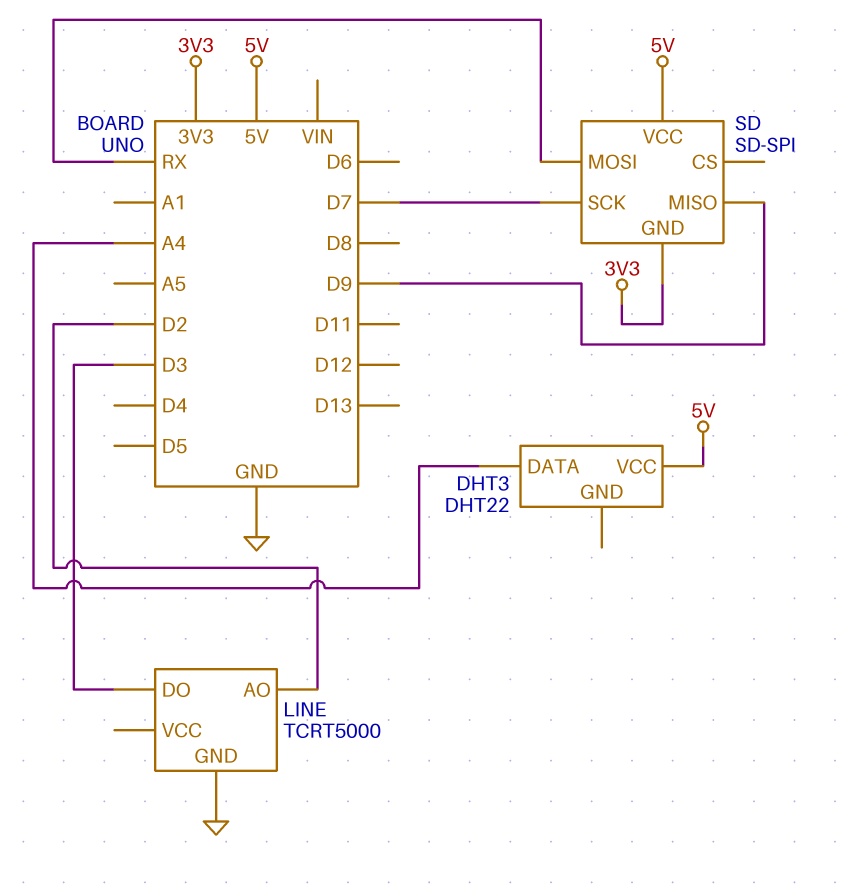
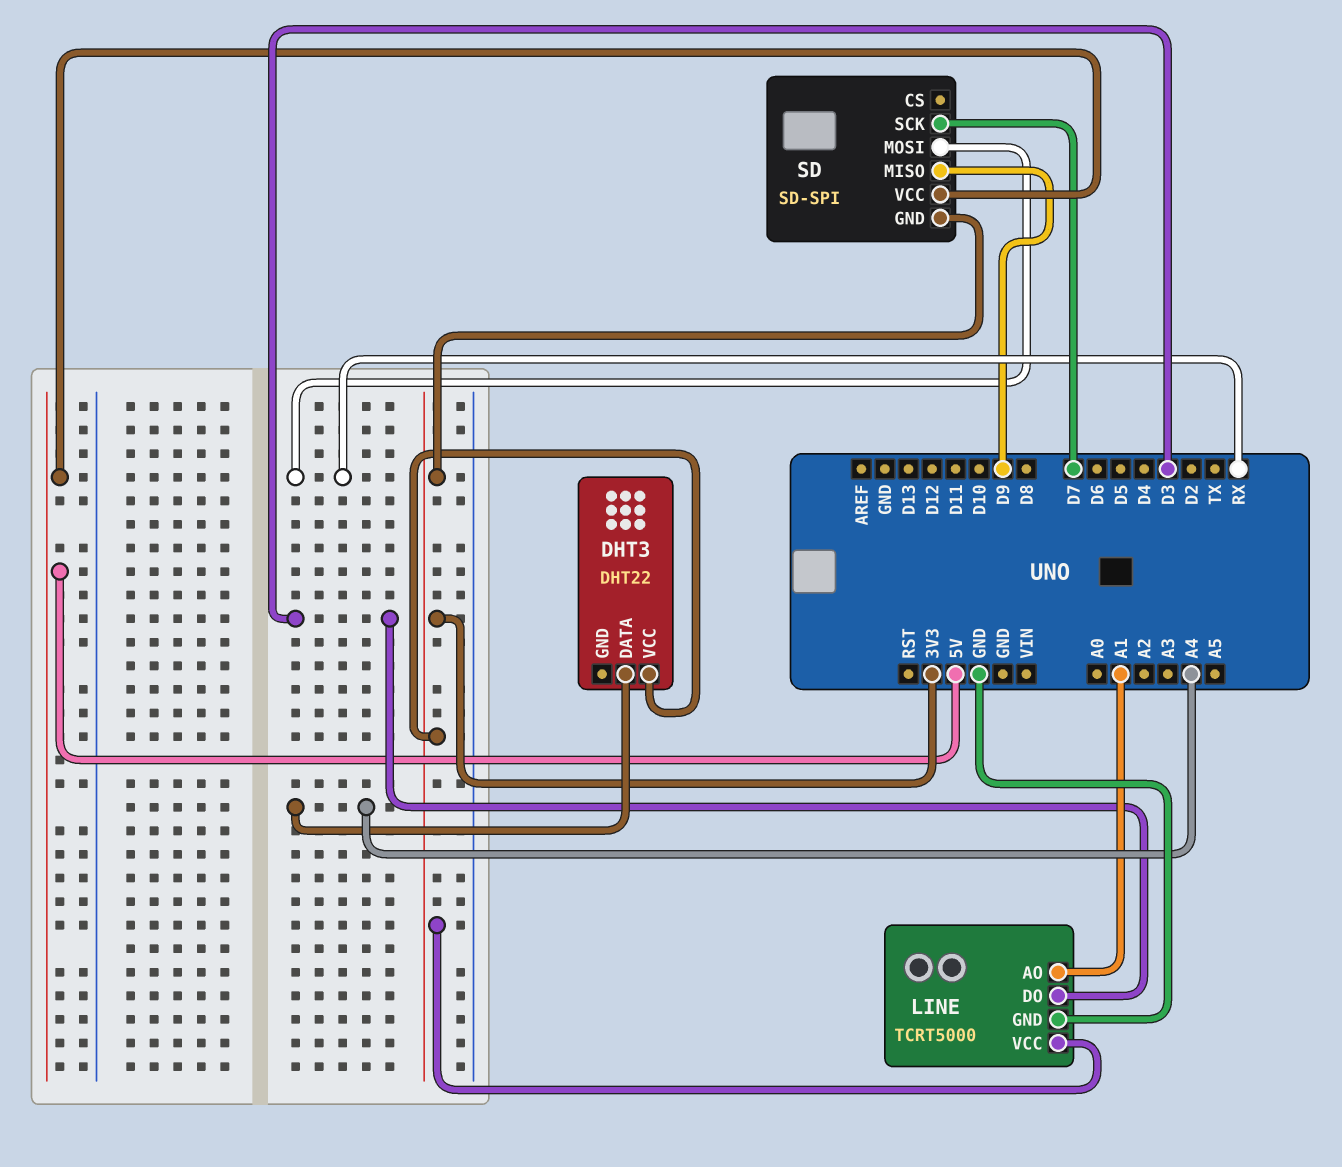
DHT3 pin VCC: 5V -> 3V3
LINE pin AO: D2 -> A1
LINE pin VCC: none -> 3V3

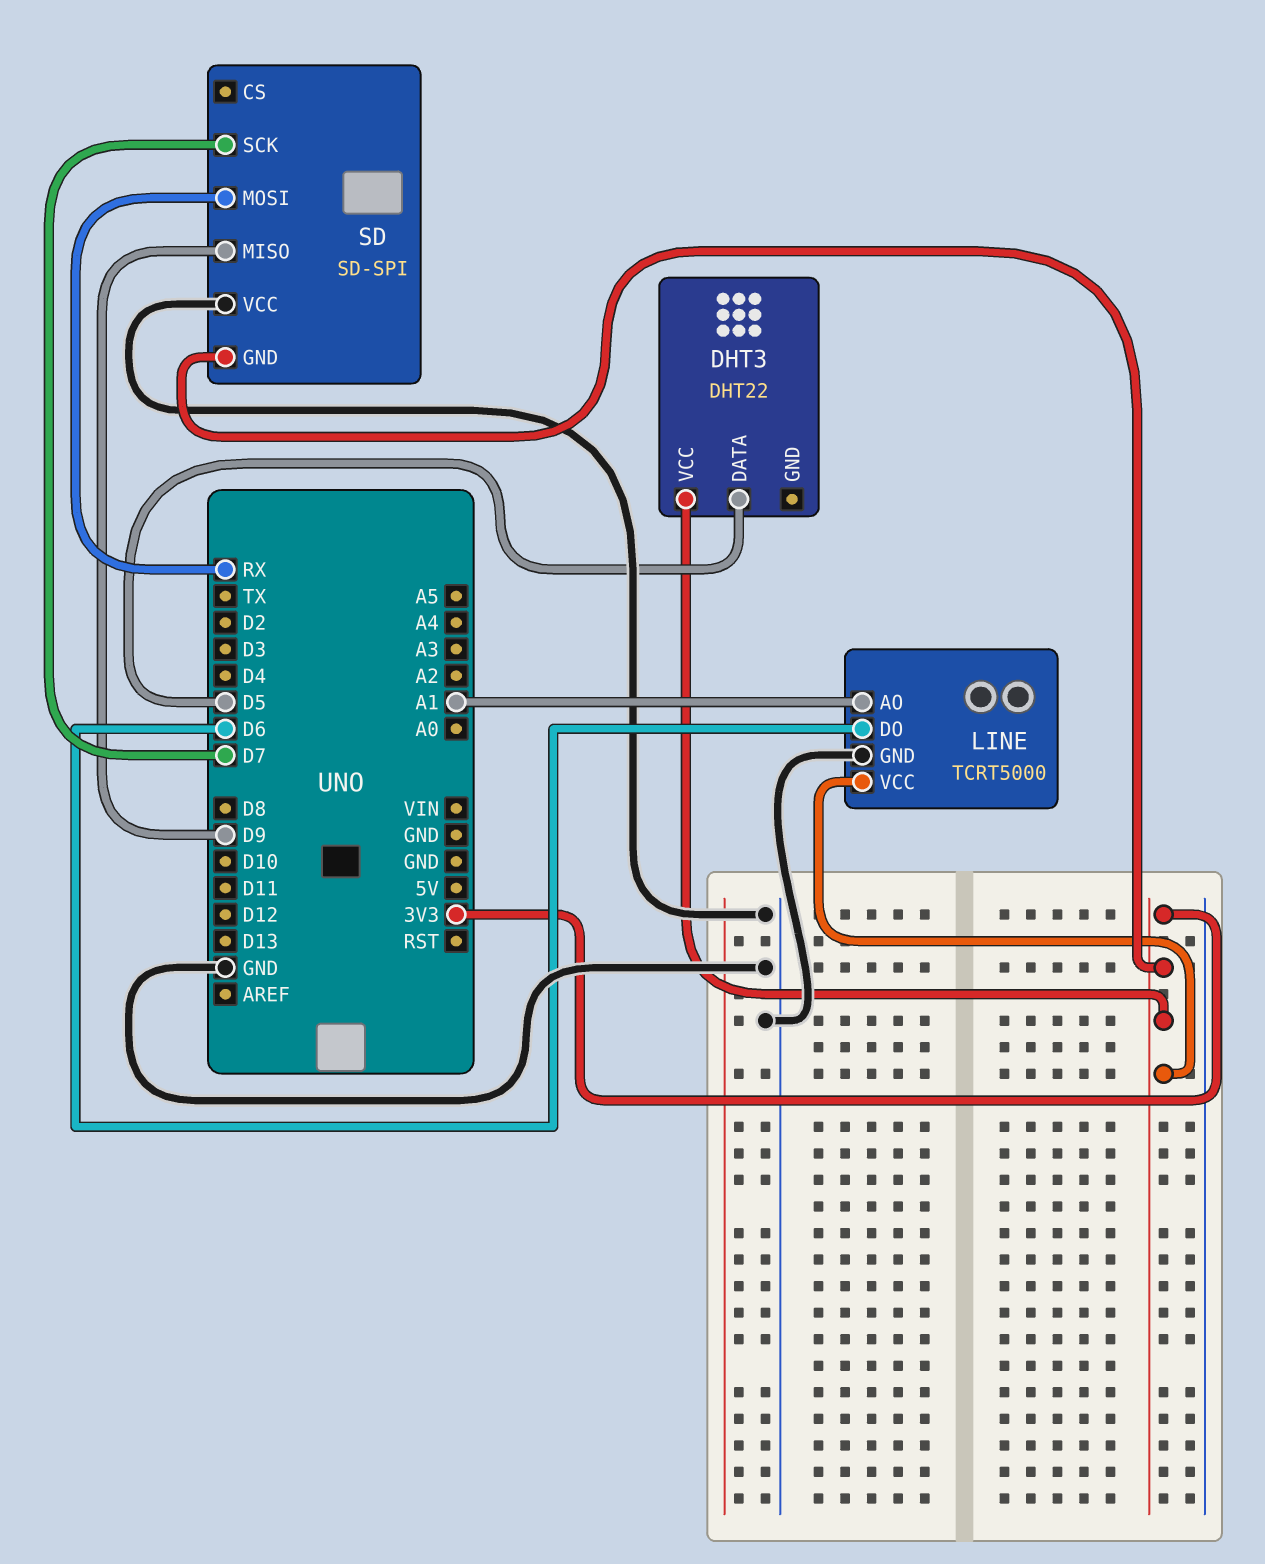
DHT3 pin DATA: A4 -> D5
LINE pin DO: D3 -> D6
SD pin VCC: 5V -> GND

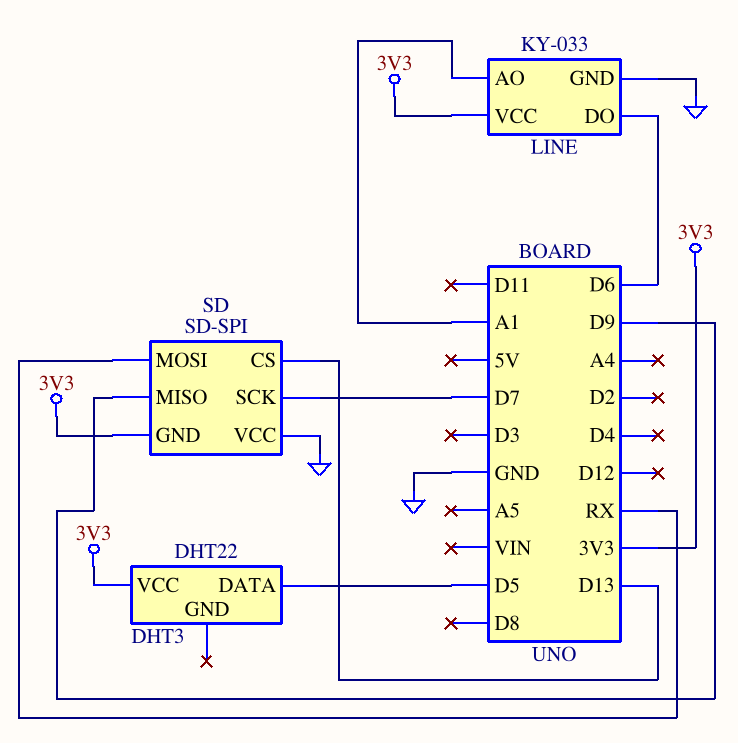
LINE: TCRT5000 -> KY-033
SD pin CS: none -> D13

